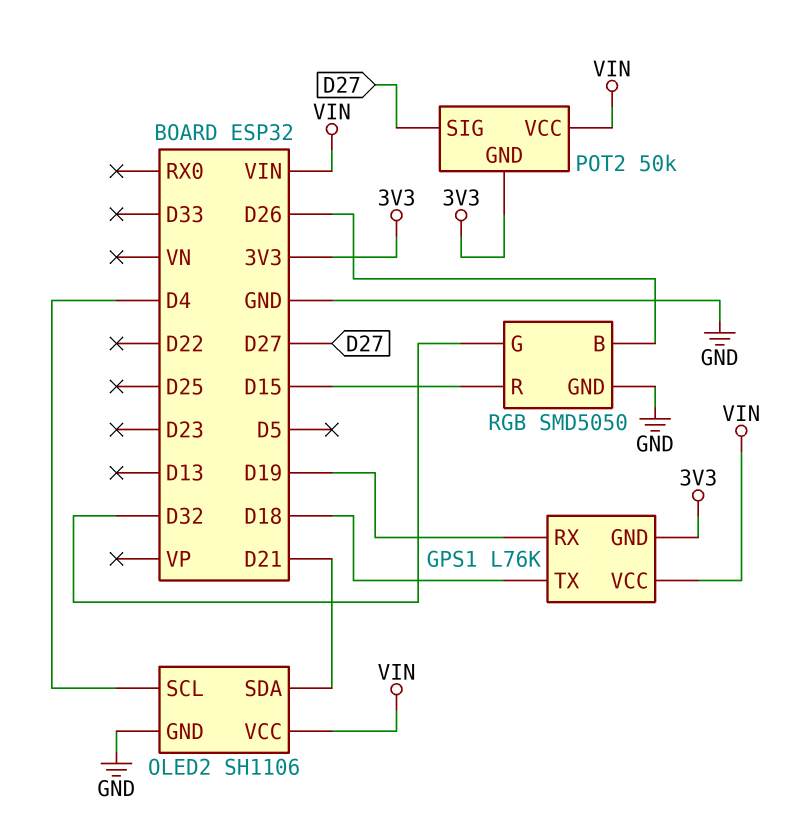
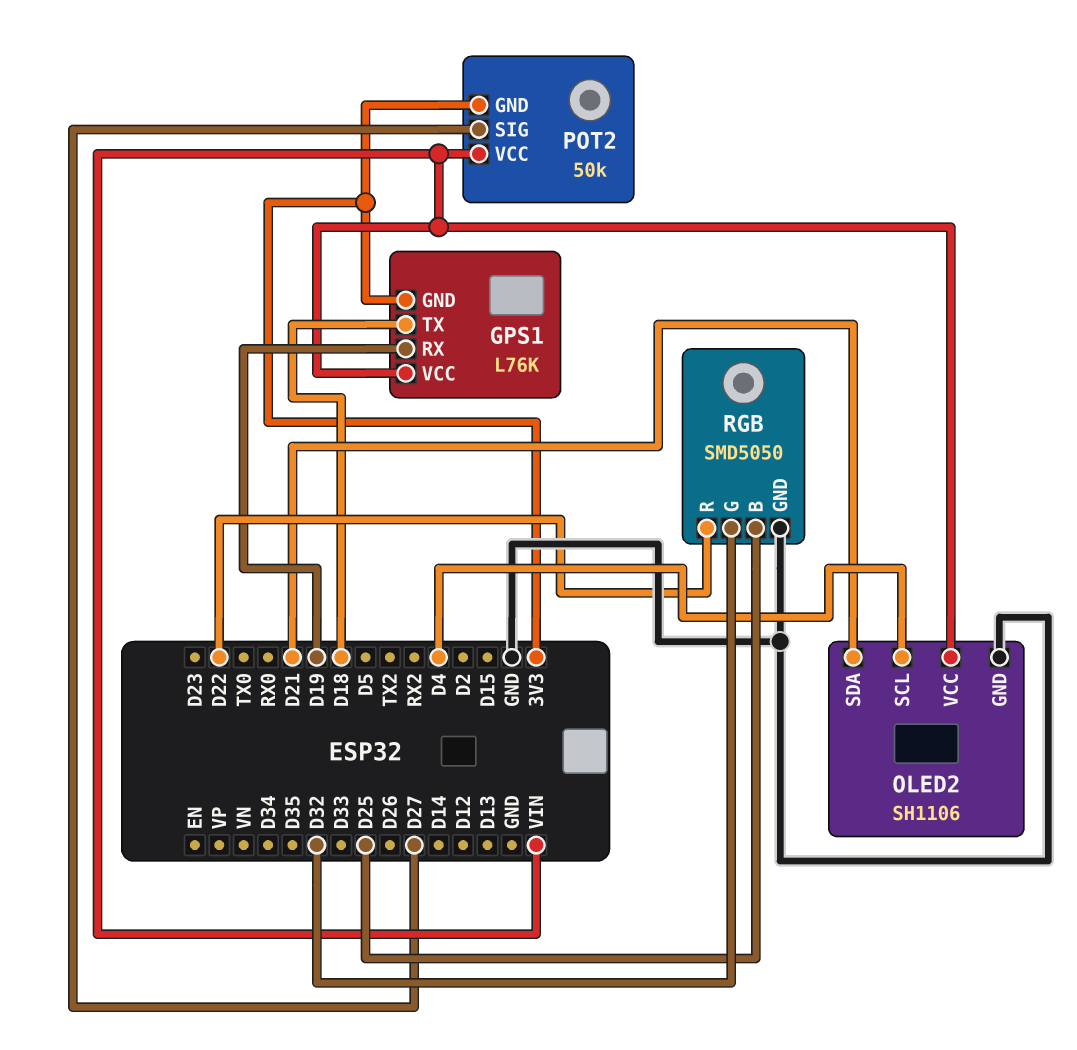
RGB pin B: D26 -> D25
RGB pin R: D15 -> D22

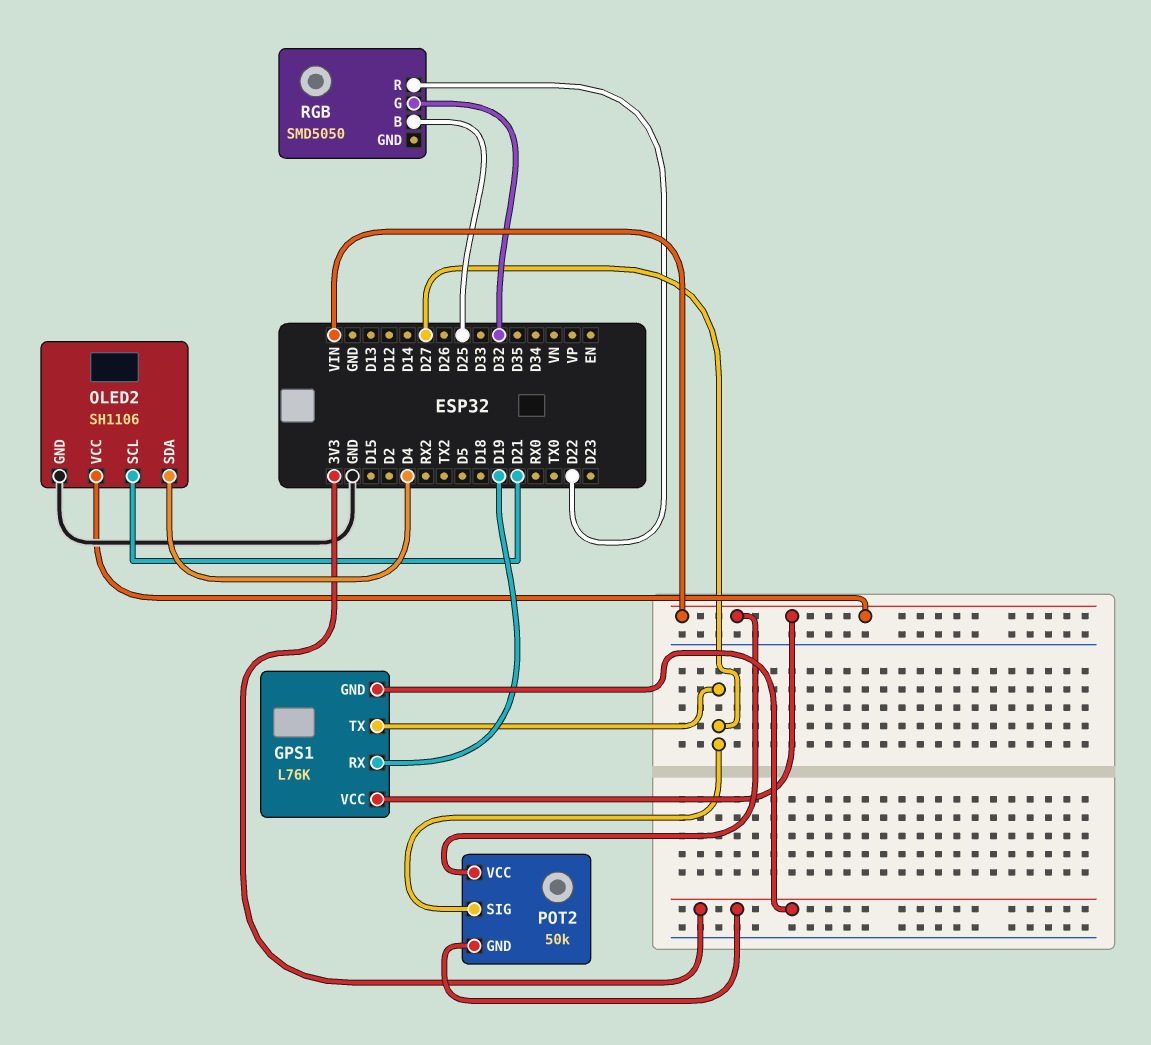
GPS1 pin TX: D18 -> D27
OLED2 pin SCL: D4 -> D21
OLED2 pin SDA: D21 -> D4
RGB pin GND: GND -> none

